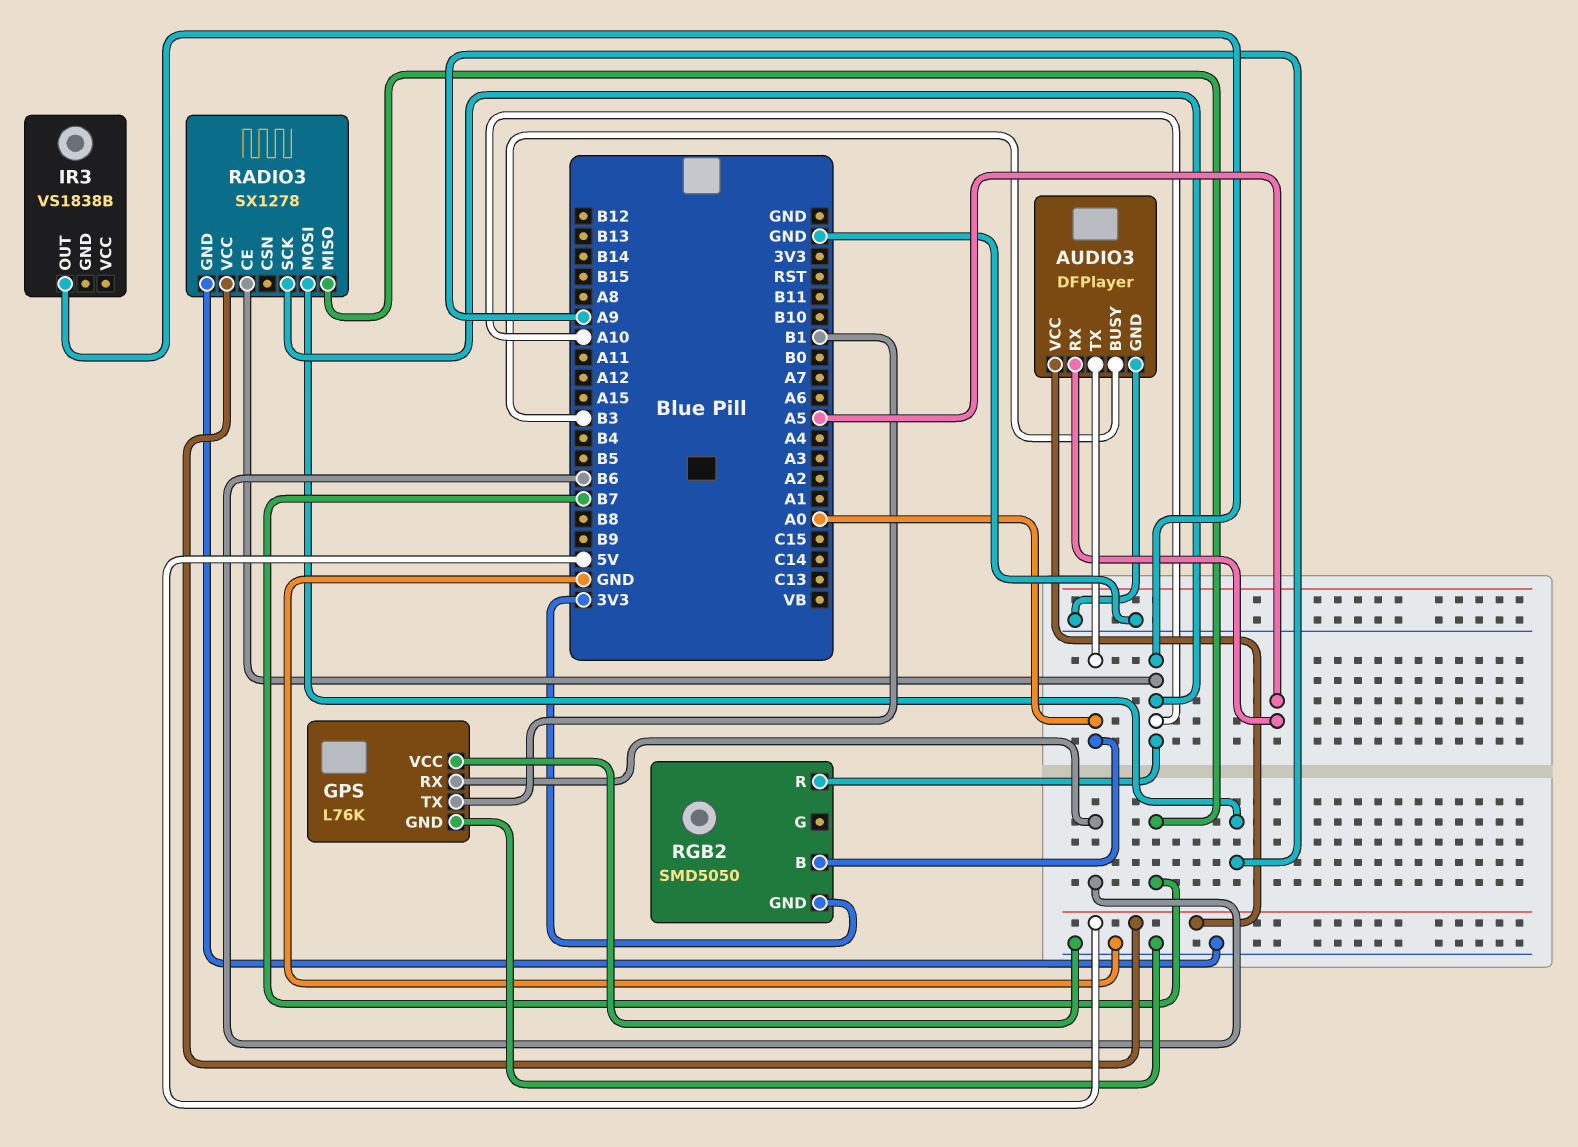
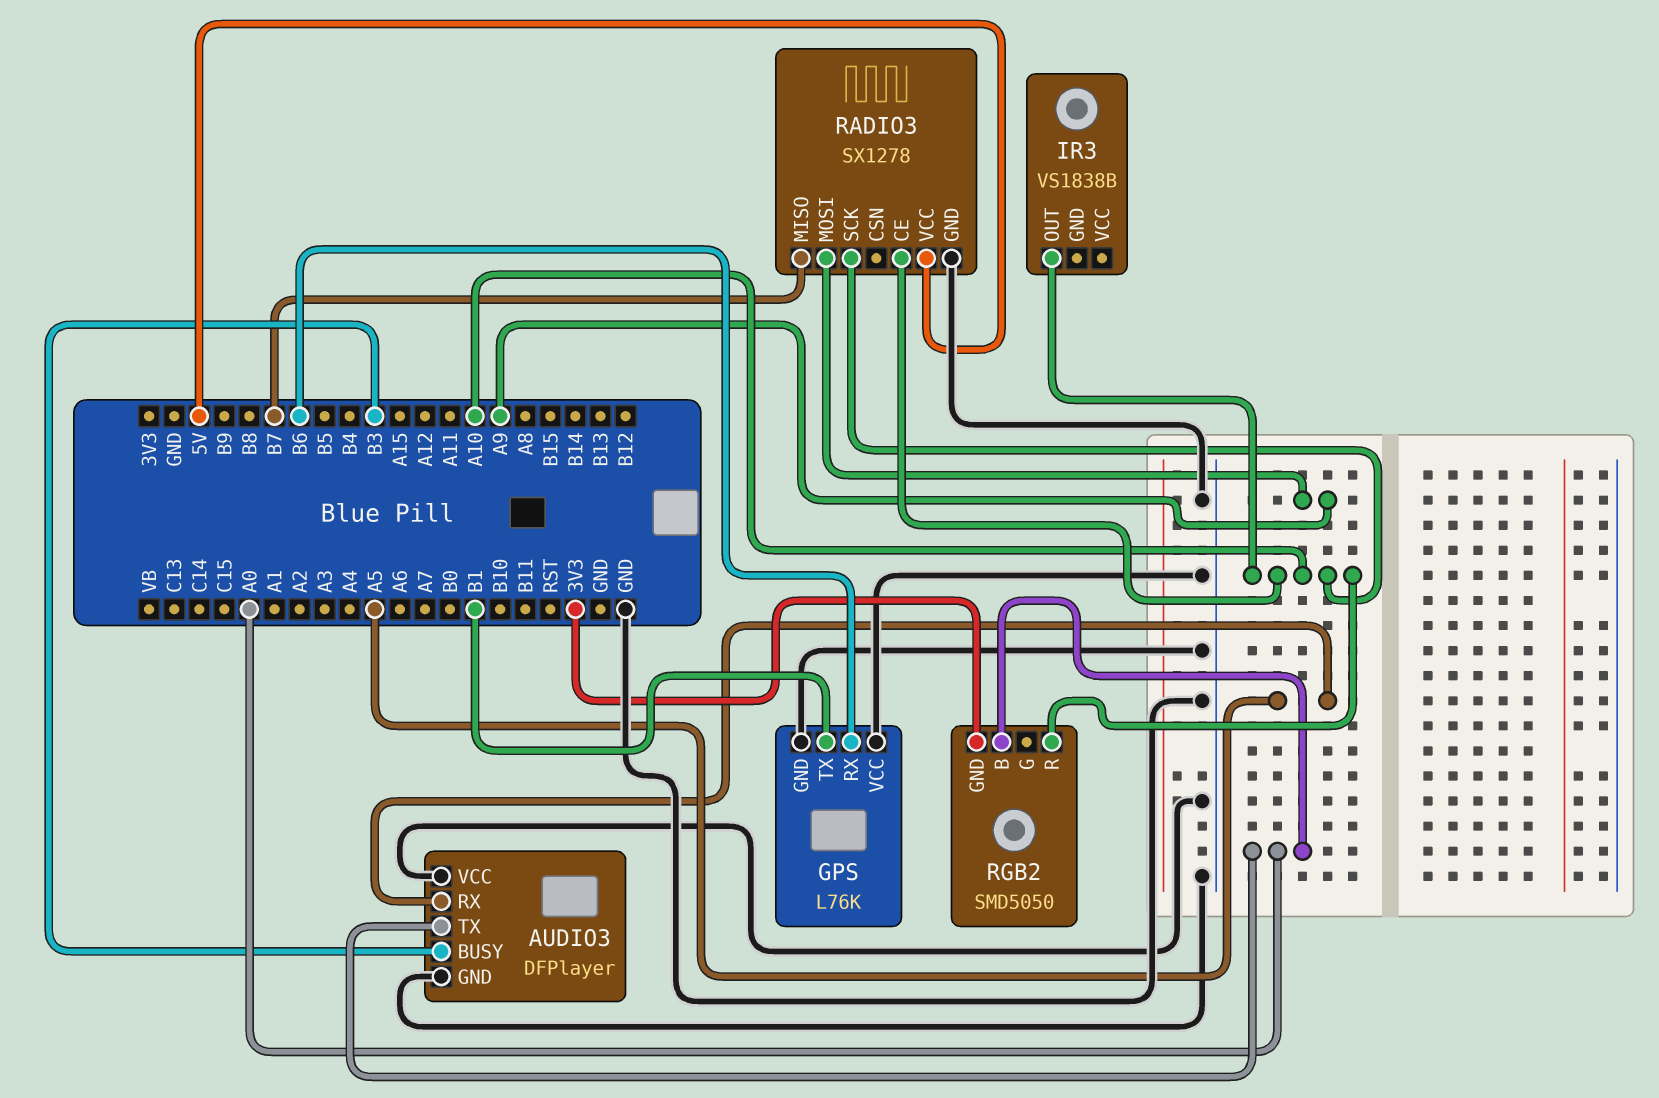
AUDIO3 pin VCC: 5V -> GND

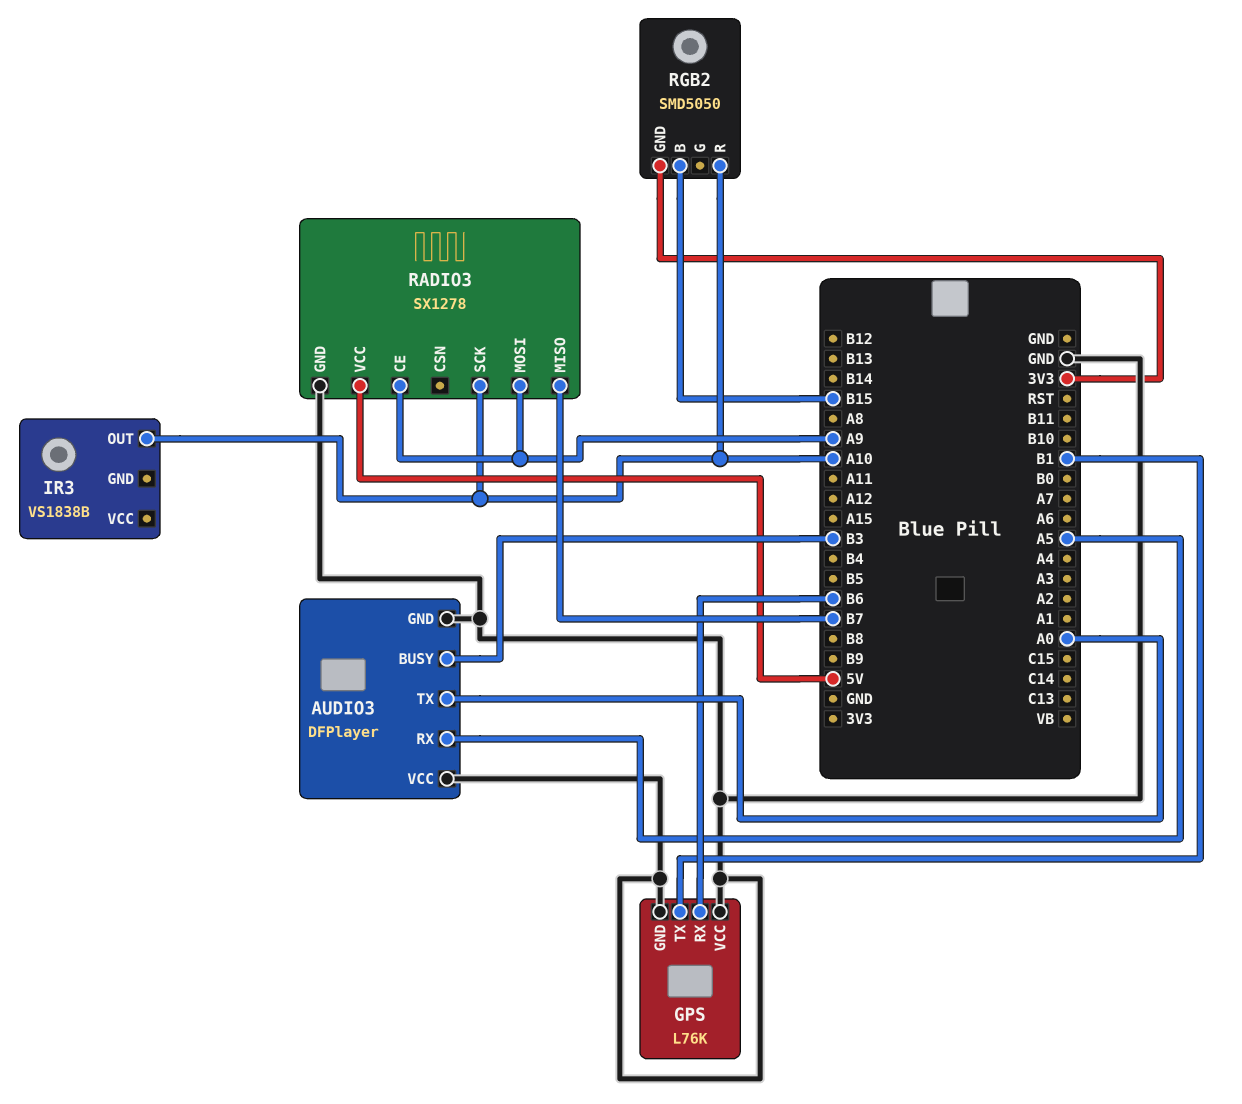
RADIO3 pin CE: A10 -> A9
RGB2 pin B: A0 -> B15

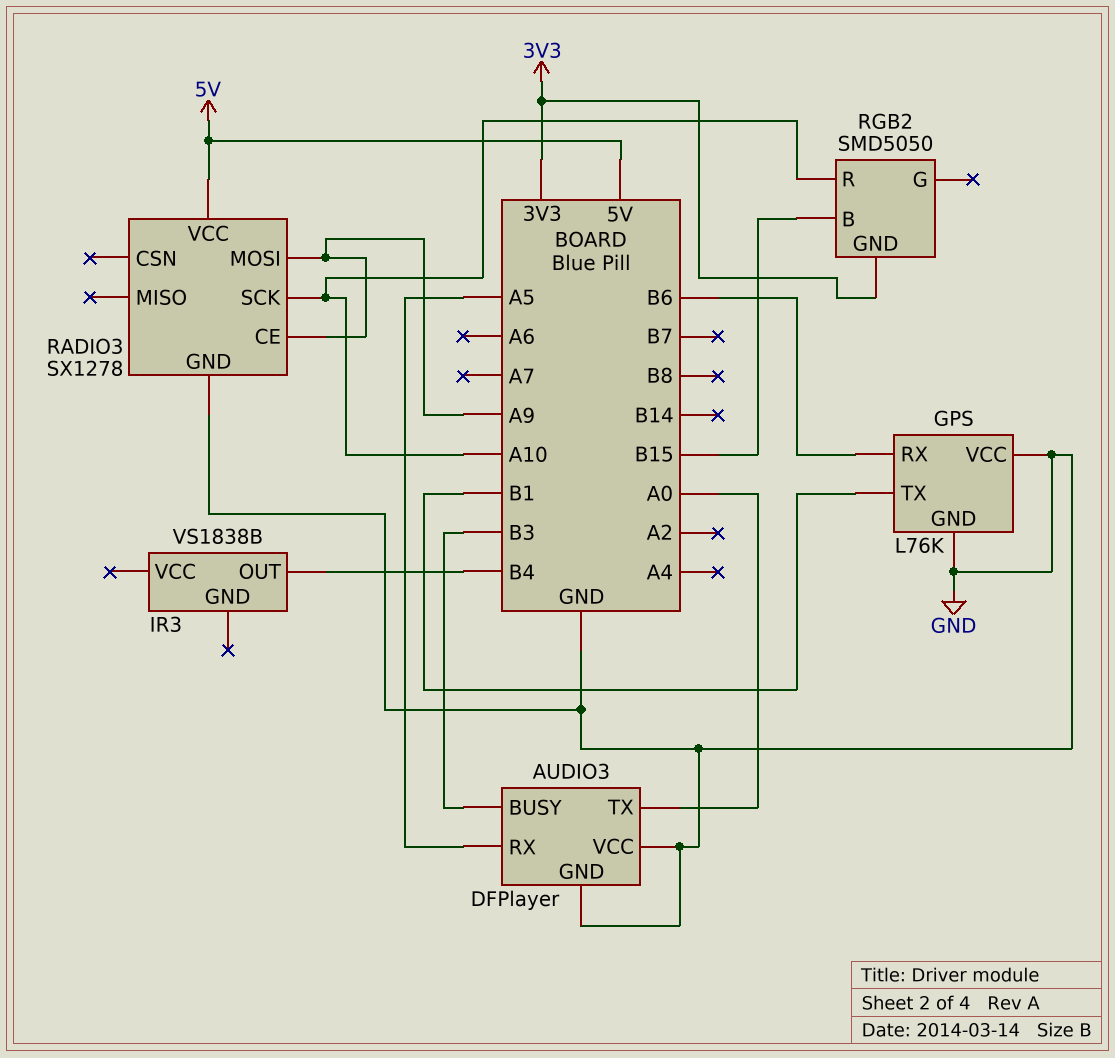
IR3 pin OUT: A10 -> B4
RADIO3 pin MISO: B7 -> none

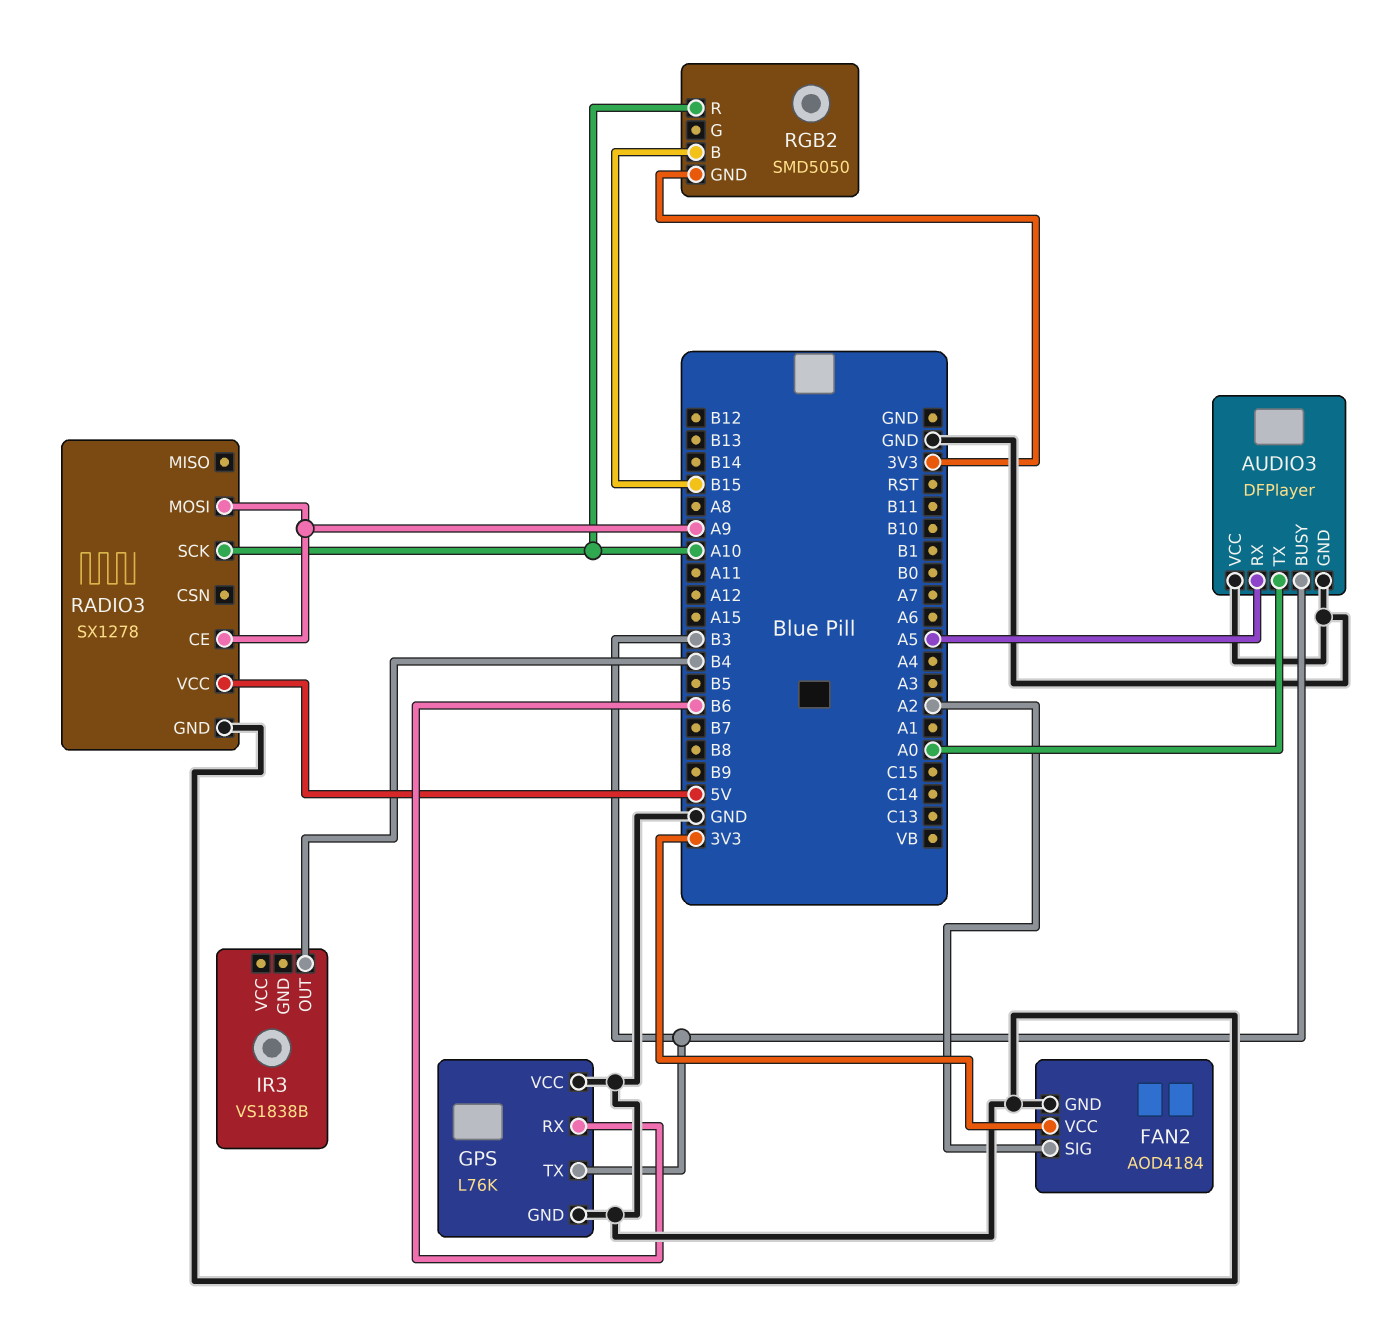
FAN2: none -> AOD4184
FAN2 pin GND: none -> GND
FAN2 pin SIG: none -> A2
FAN2 pin VCC: none -> 3V3
GPS pin TX: B1 -> B3

